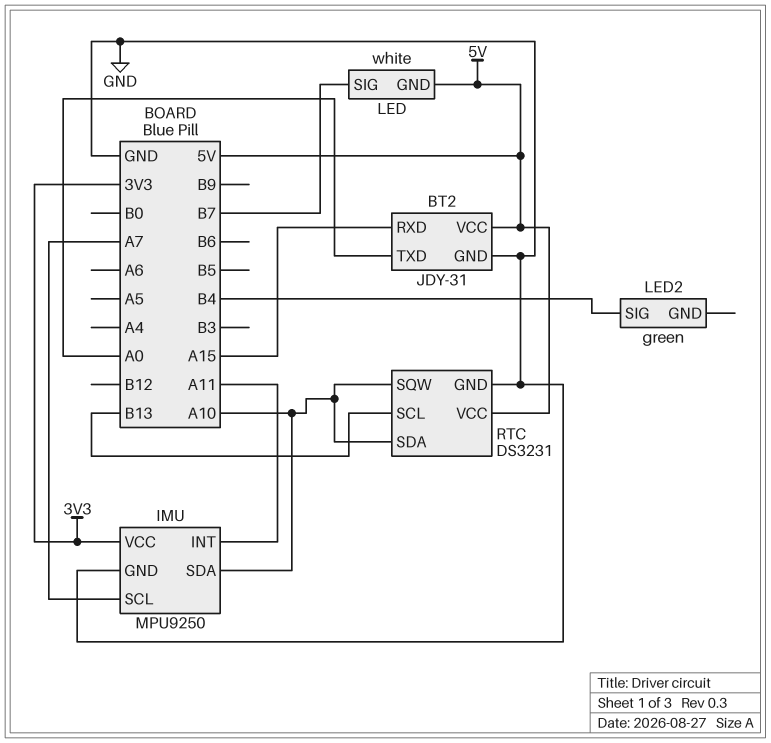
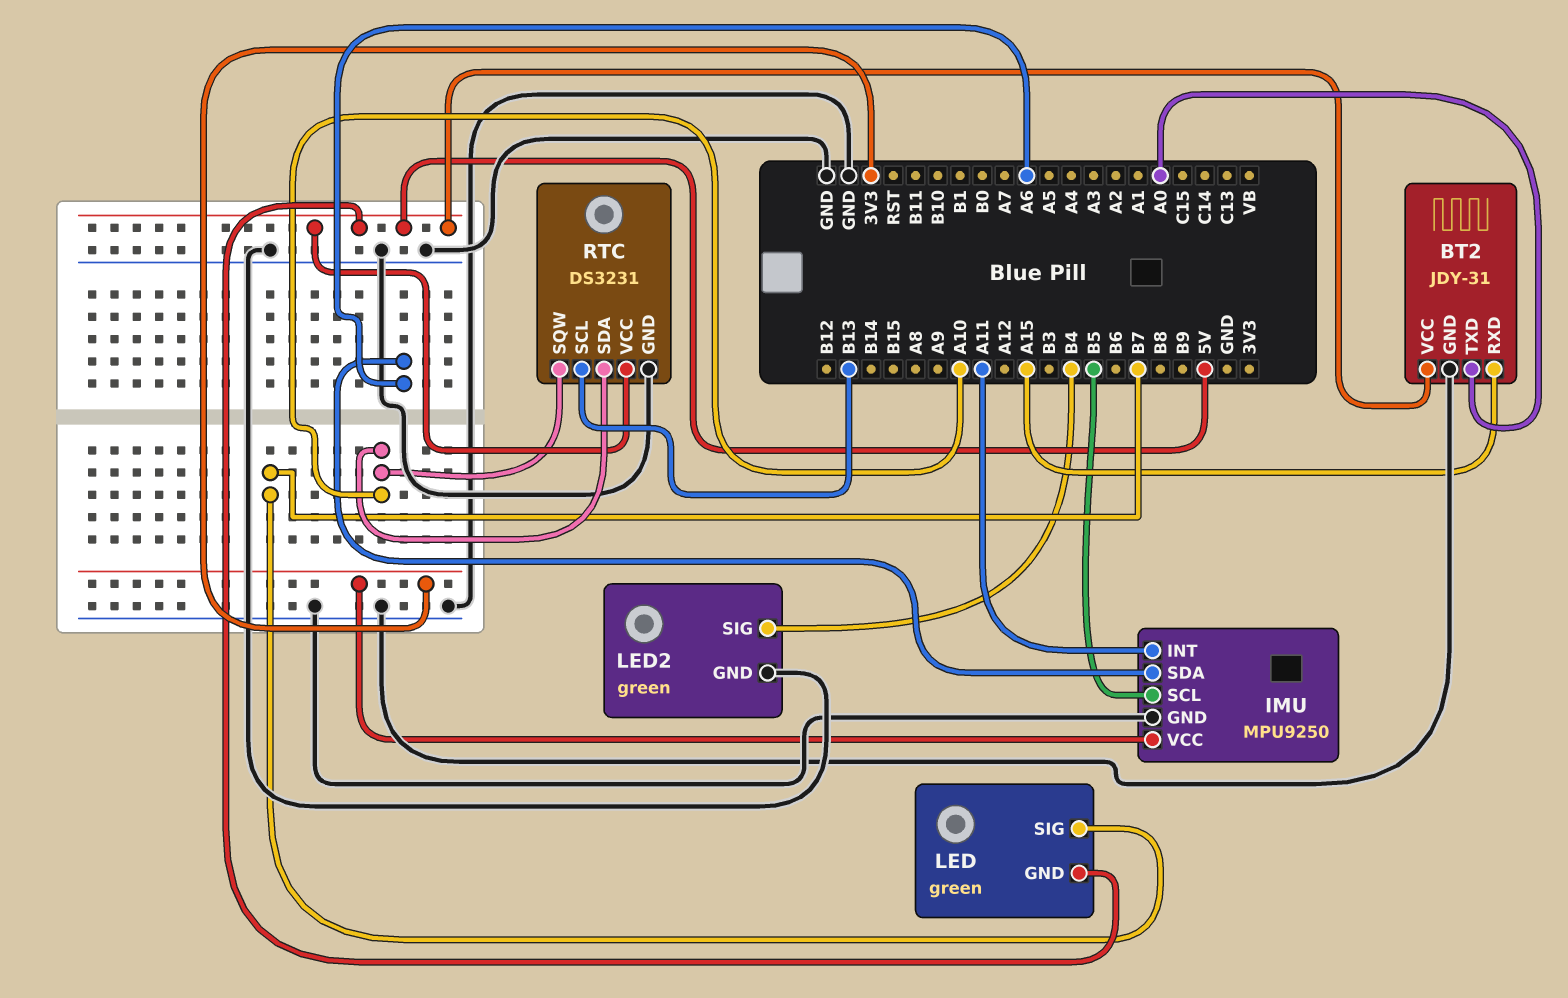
IMU pin SCL: A7 -> B5
IMU pin SDA: A10 -> A6
LED: white -> green
LED2 pin GND: none -> GND

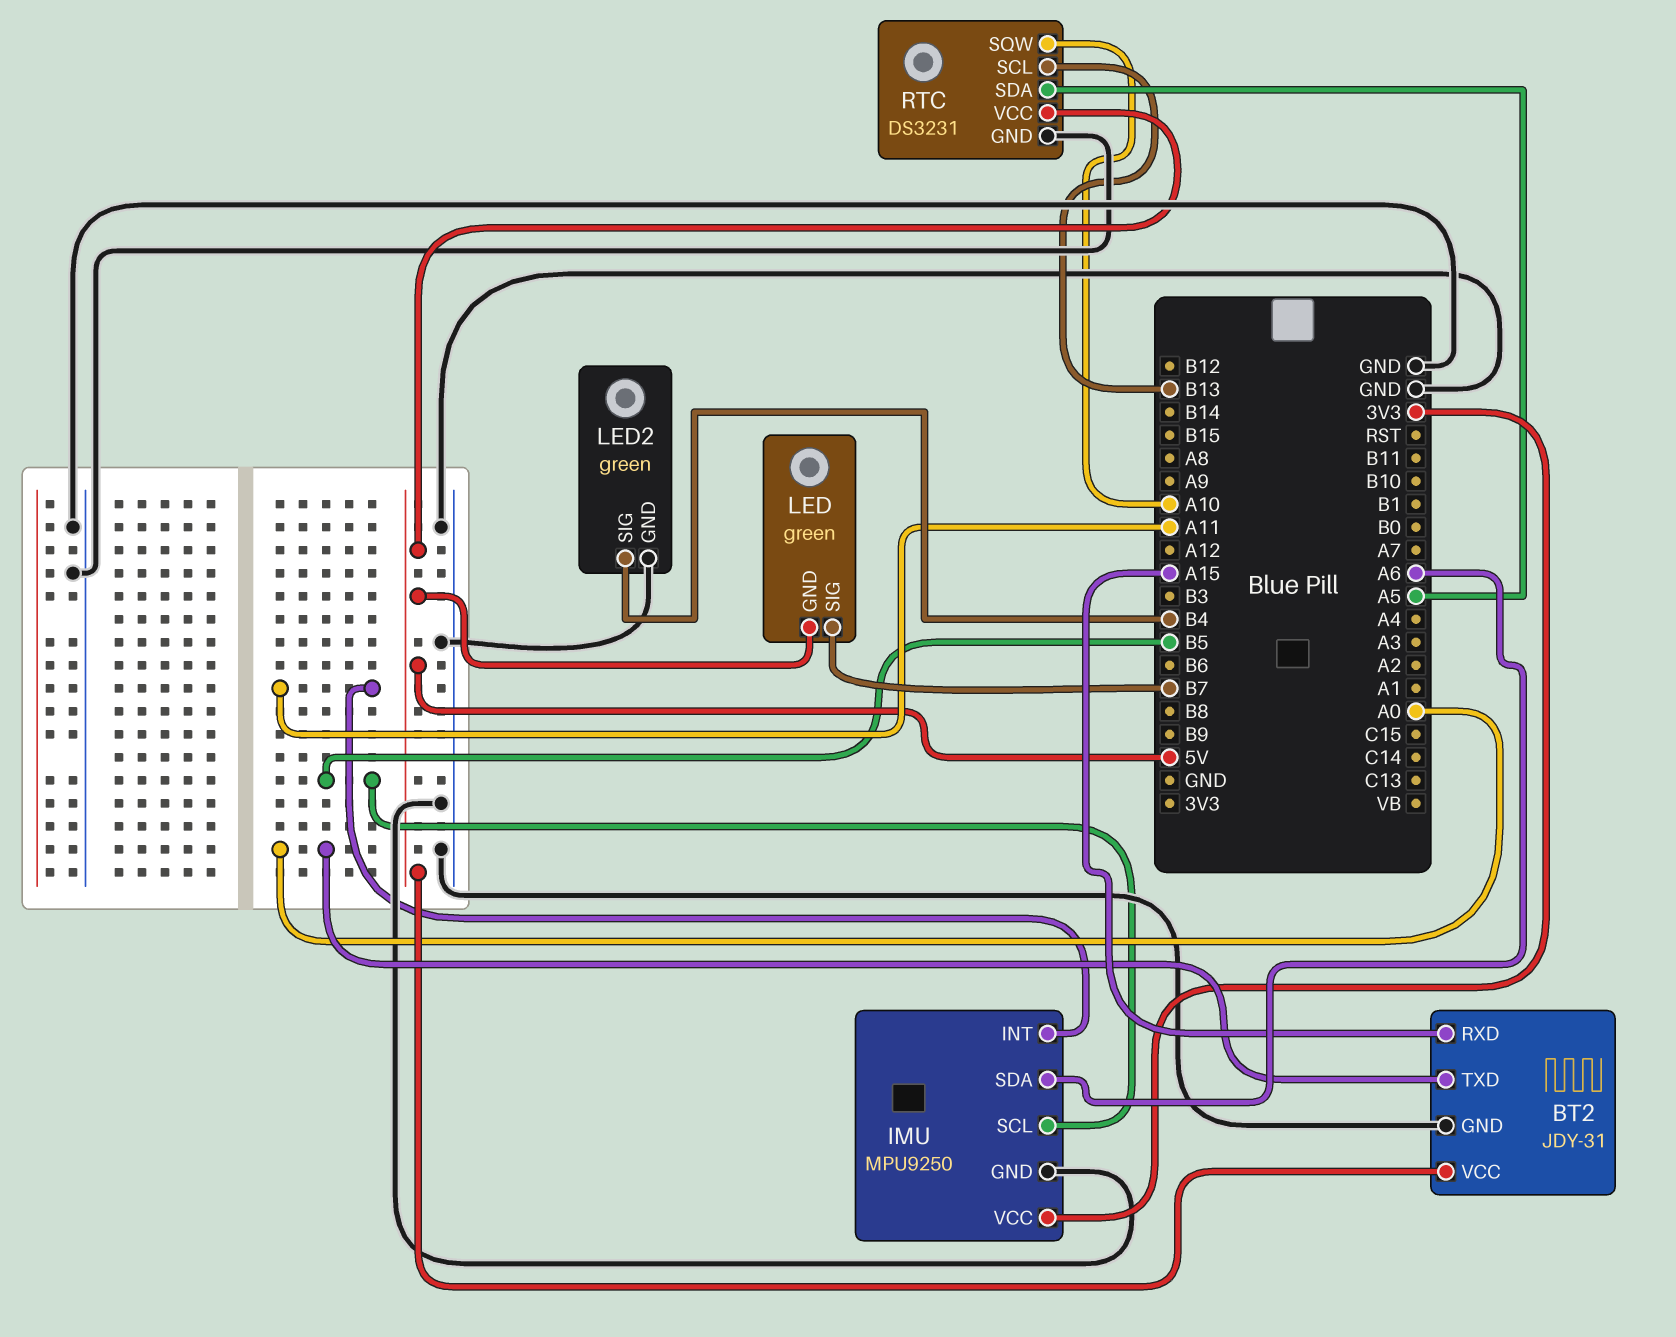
RTC pin SDA: A10 -> A5

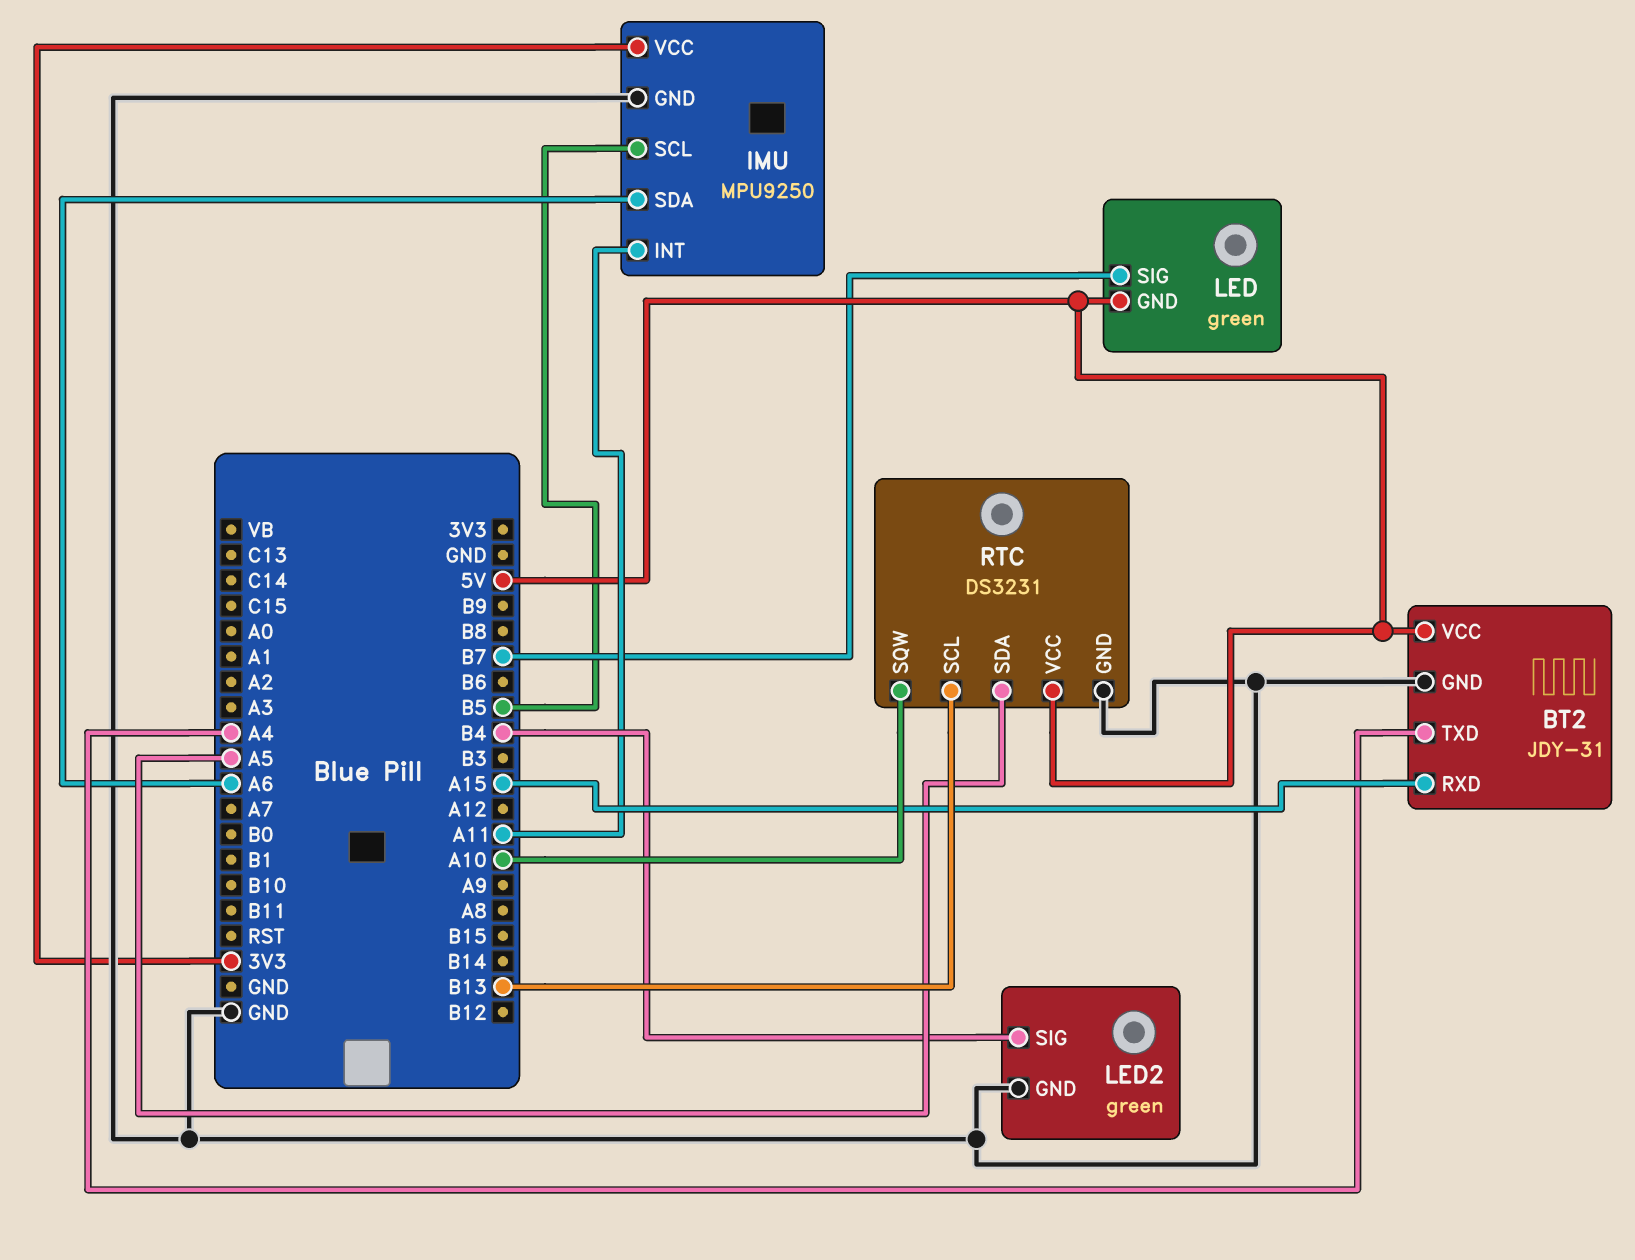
BT2 pin TXD: A0 -> A4

